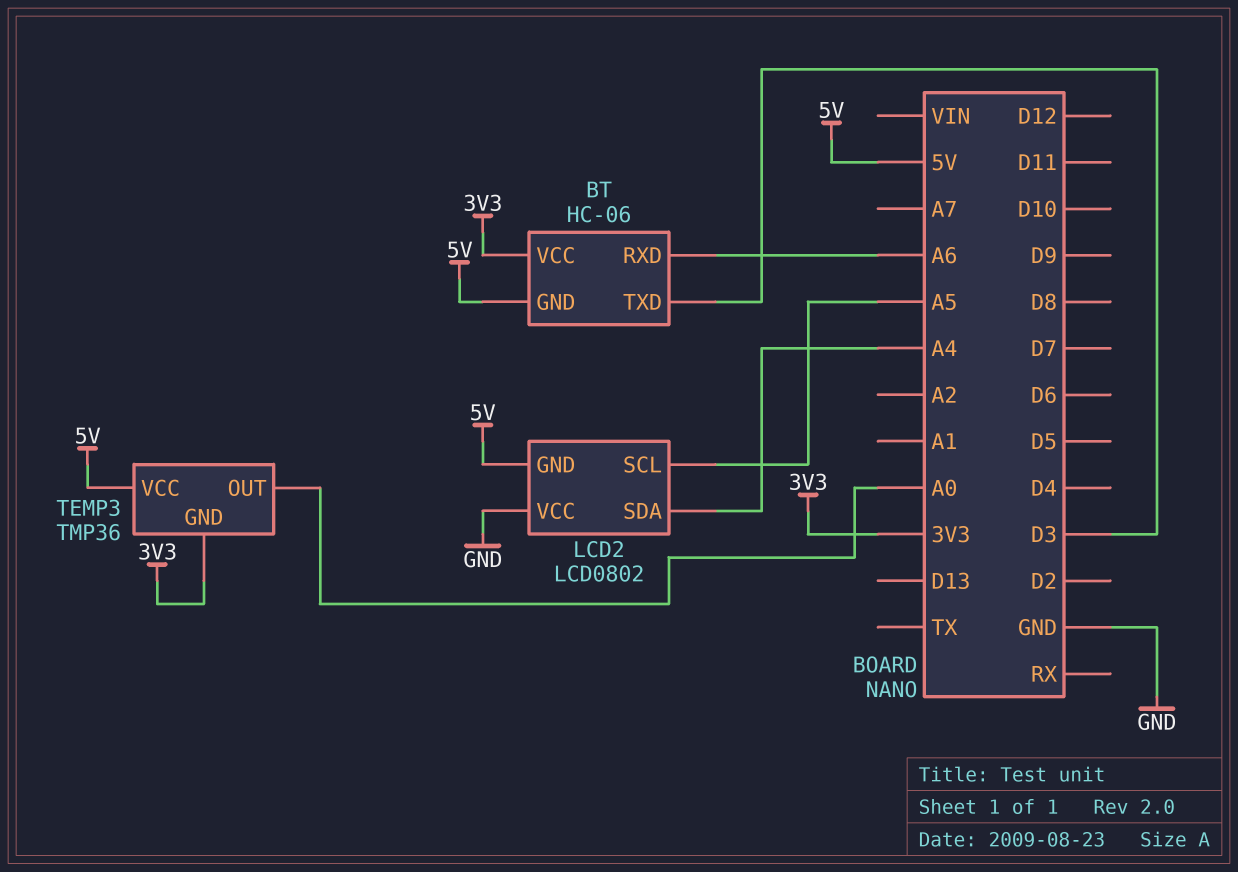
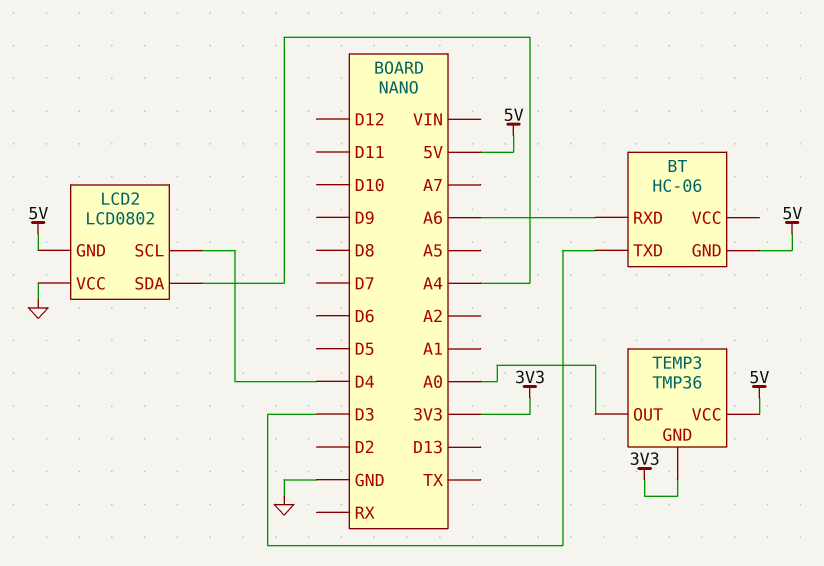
BT pin VCC: 3V3 -> none
LCD2 pin SCL: A5 -> D4

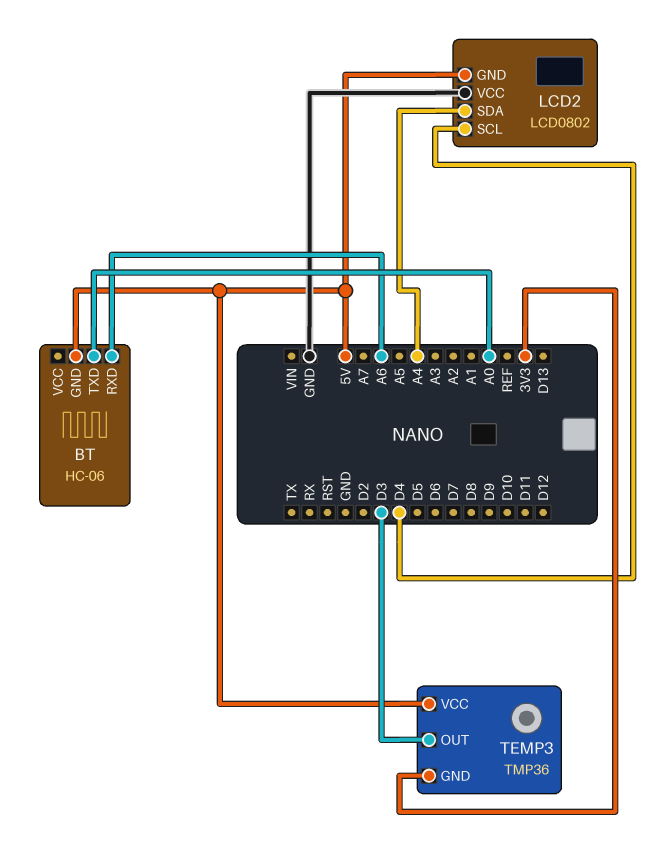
BT pin TXD: D3 -> A0
TEMP3 pin OUT: A0 -> D3

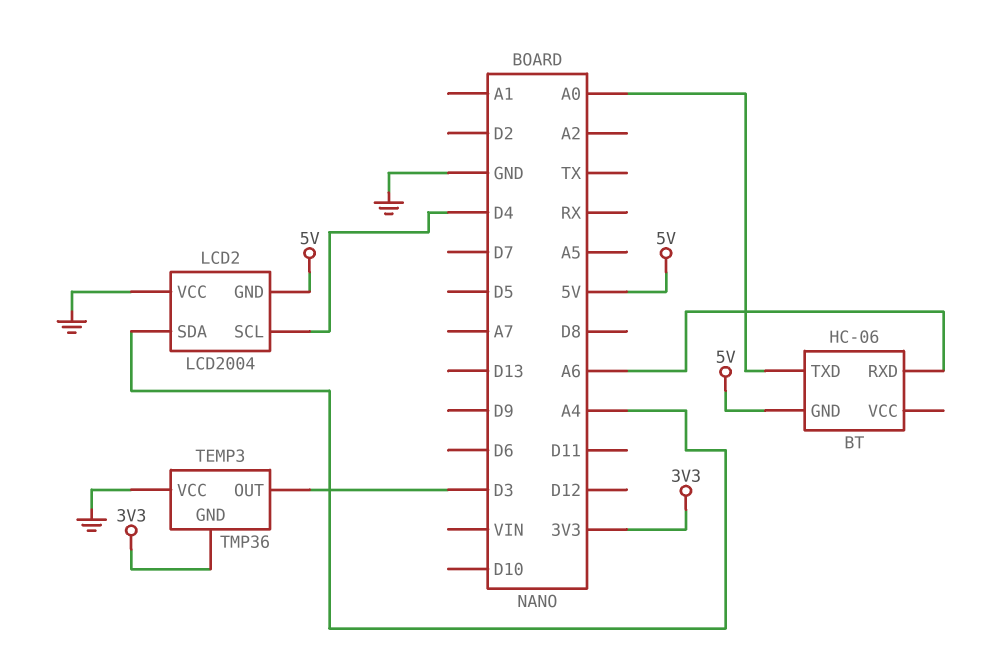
LCD2: LCD0802 -> LCD2004
TEMP3 pin VCC: 5V -> GND

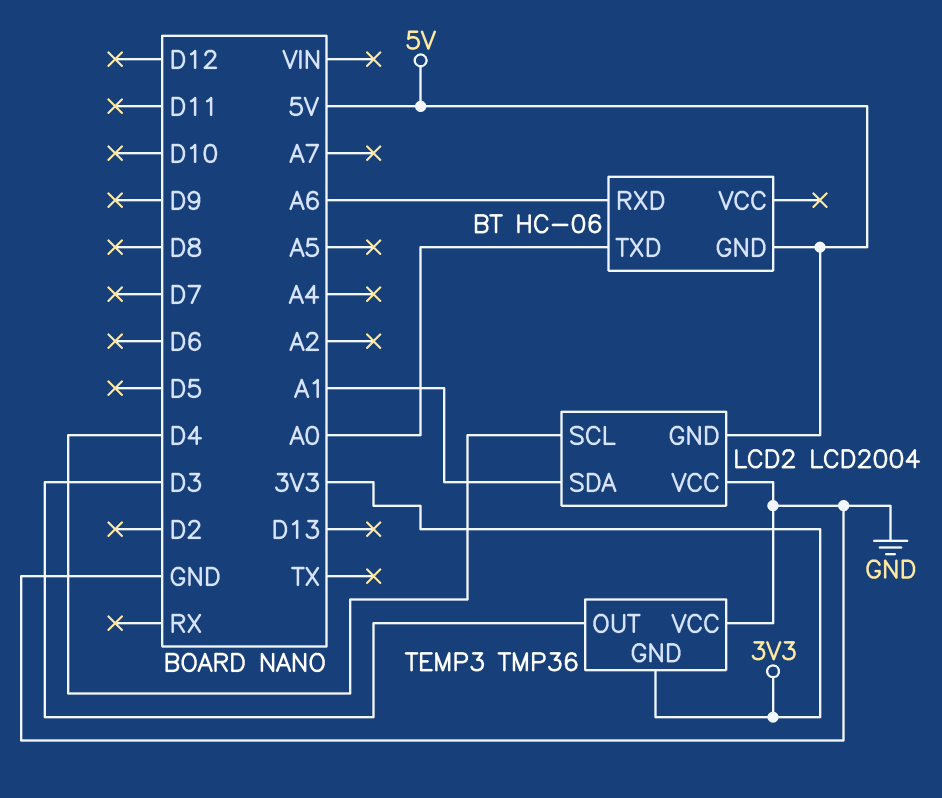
LCD2 pin SDA: A4 -> A1

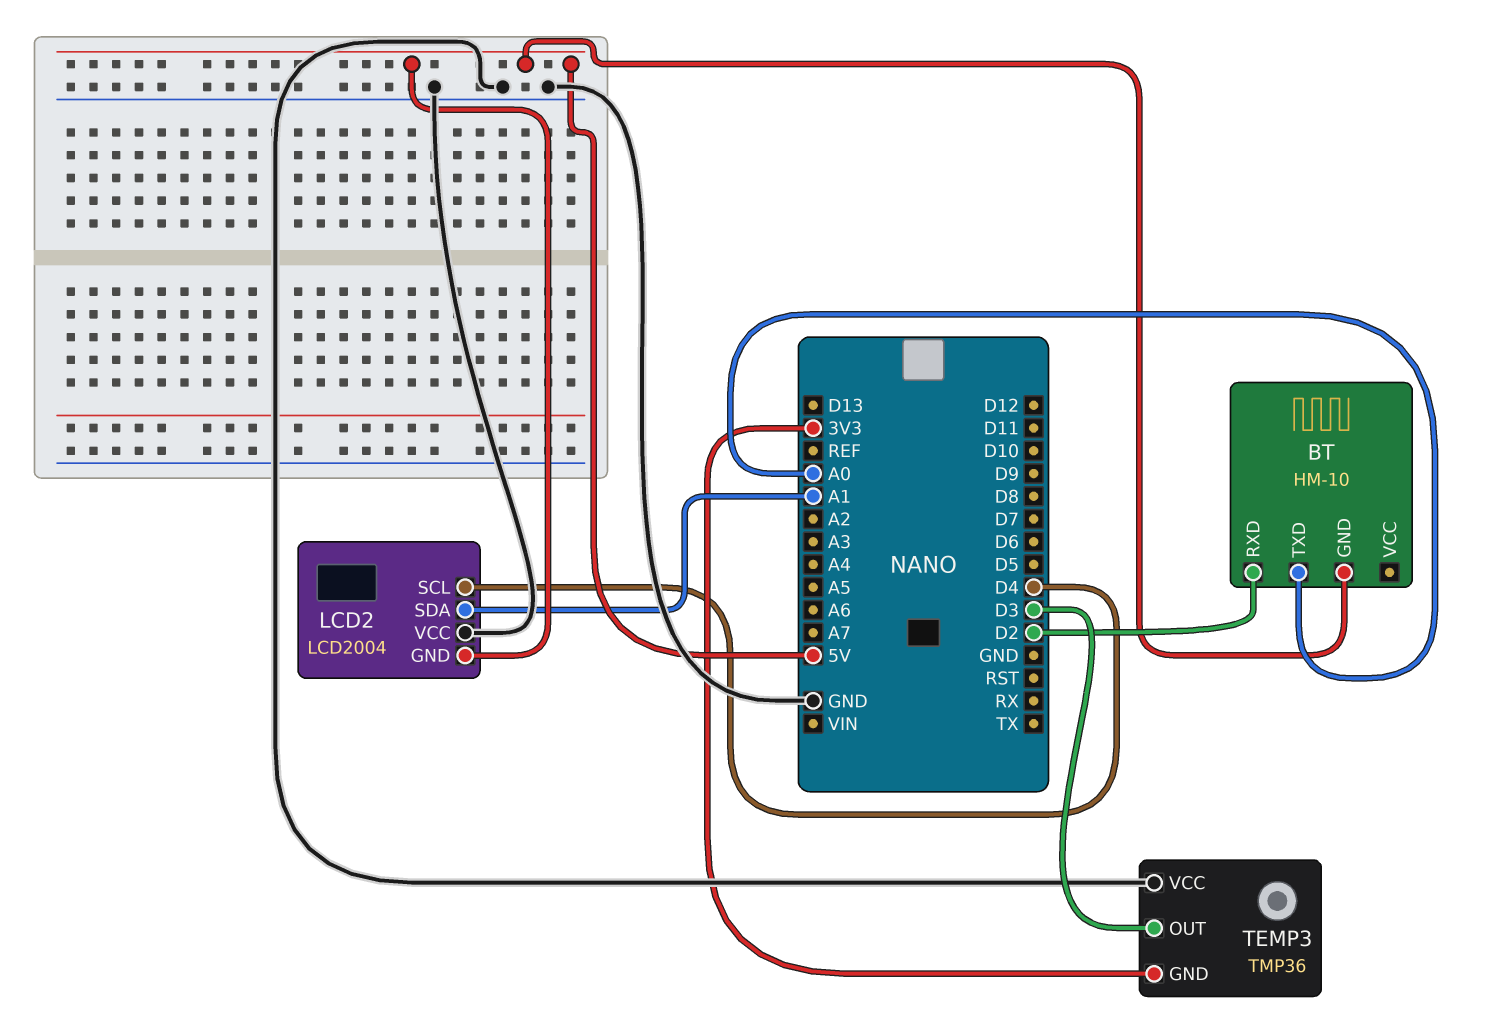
BT: HC-06 -> HM-10
BT pin RXD: A6 -> D2

